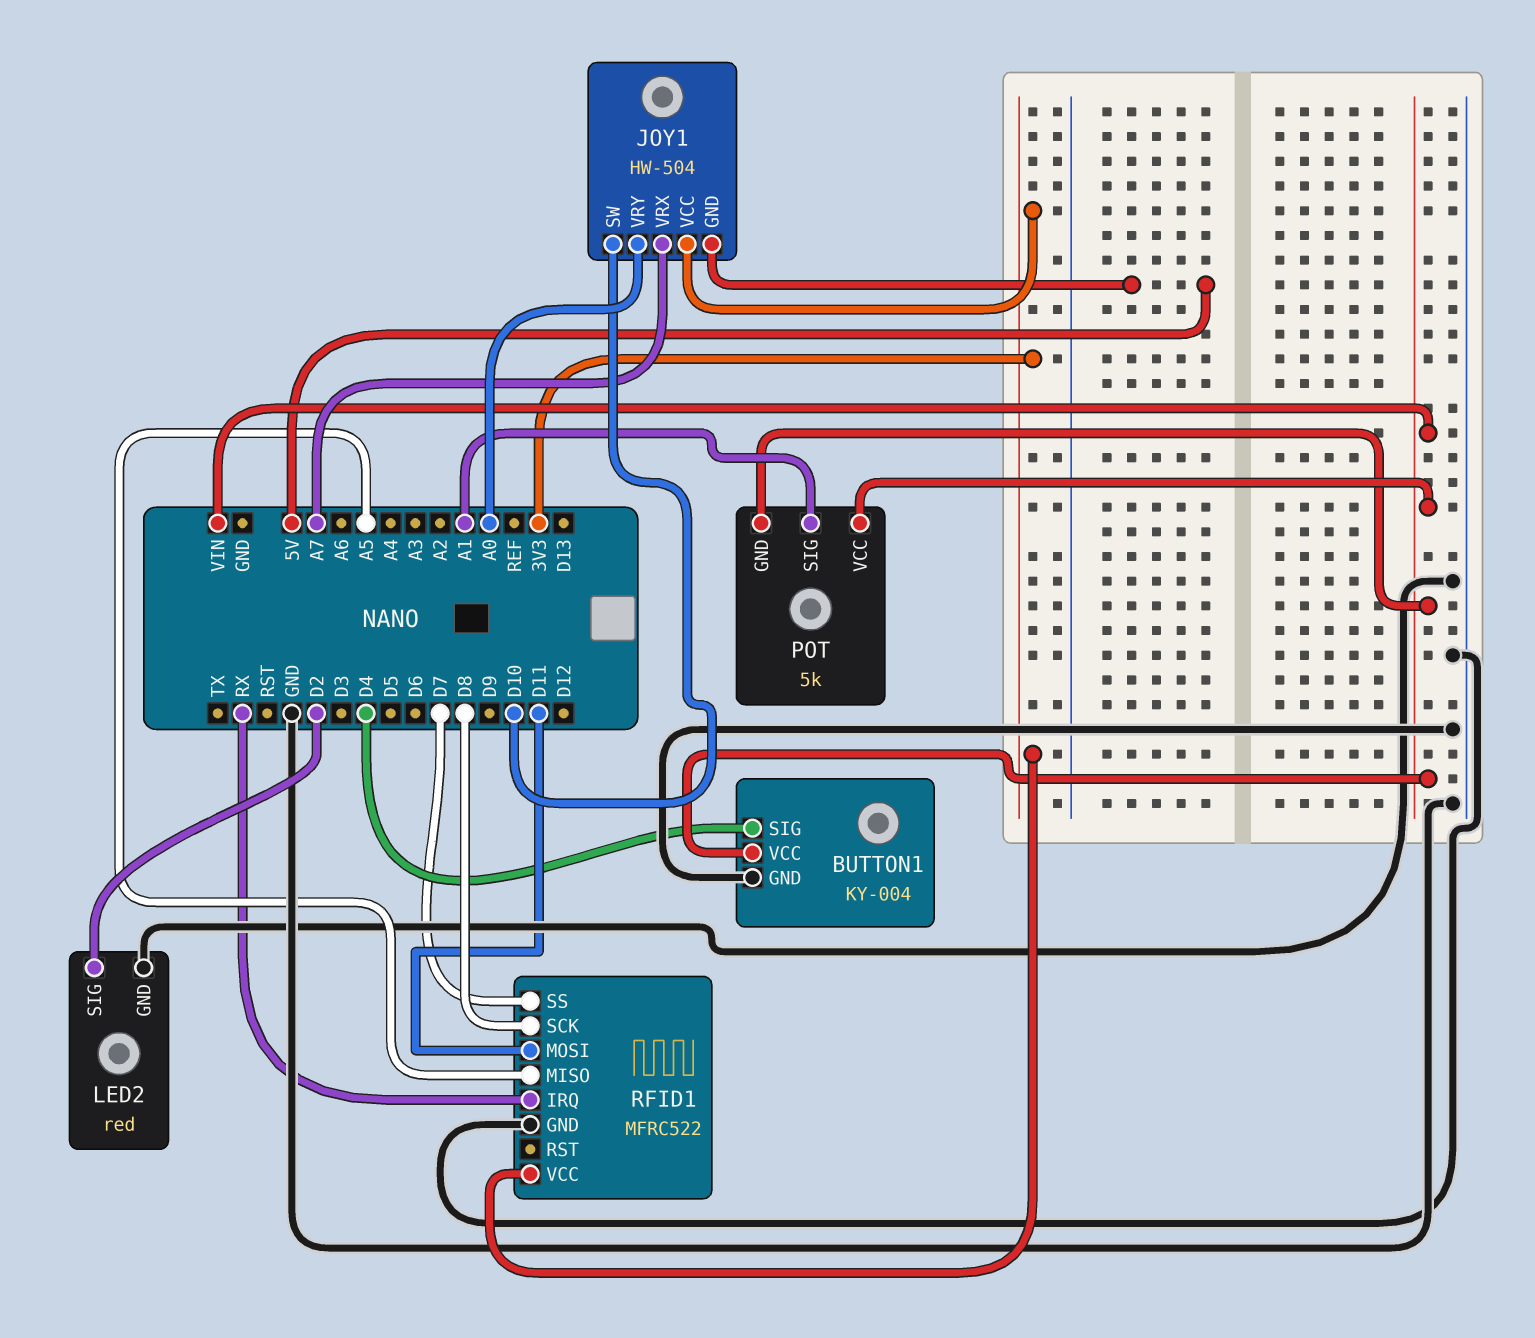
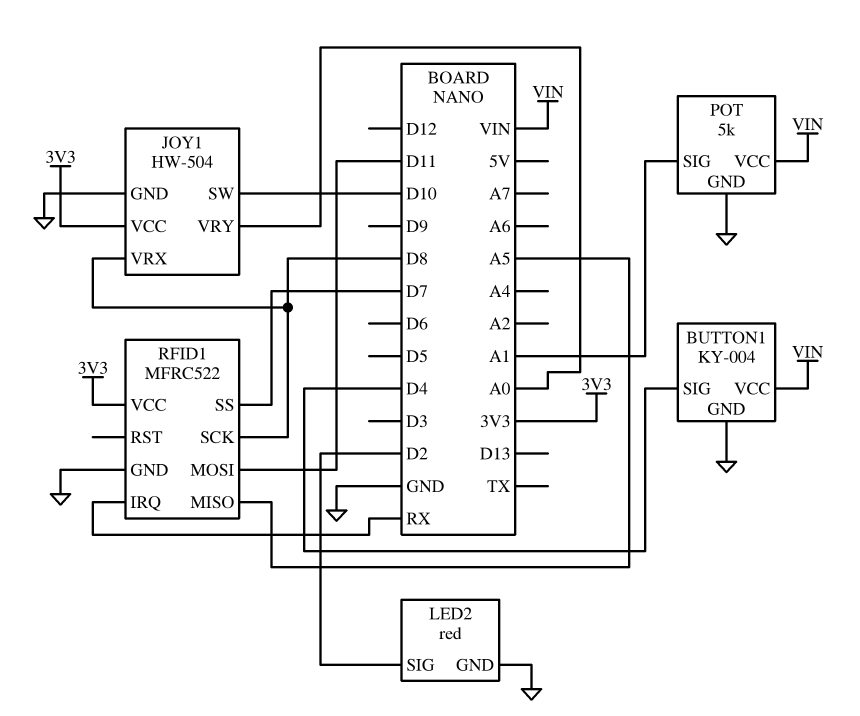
JOY1 pin GND: 5V -> GND
JOY1 pin VRX: A7 -> D8
POT pin GND: VIN -> GND

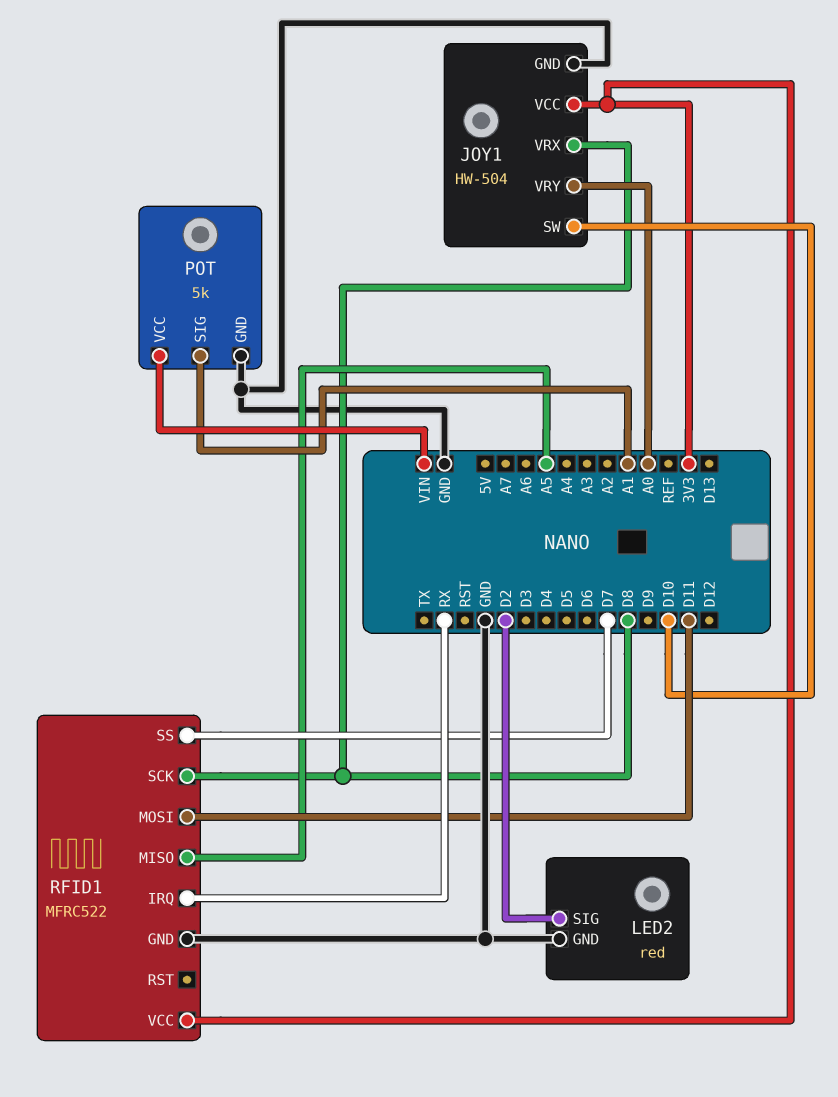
BUTTON1: KY-004 -> none
BUTTON1 pin GND: GND -> none
BUTTON1 pin SIG: D4 -> none
BUTTON1 pin VCC: VIN -> none

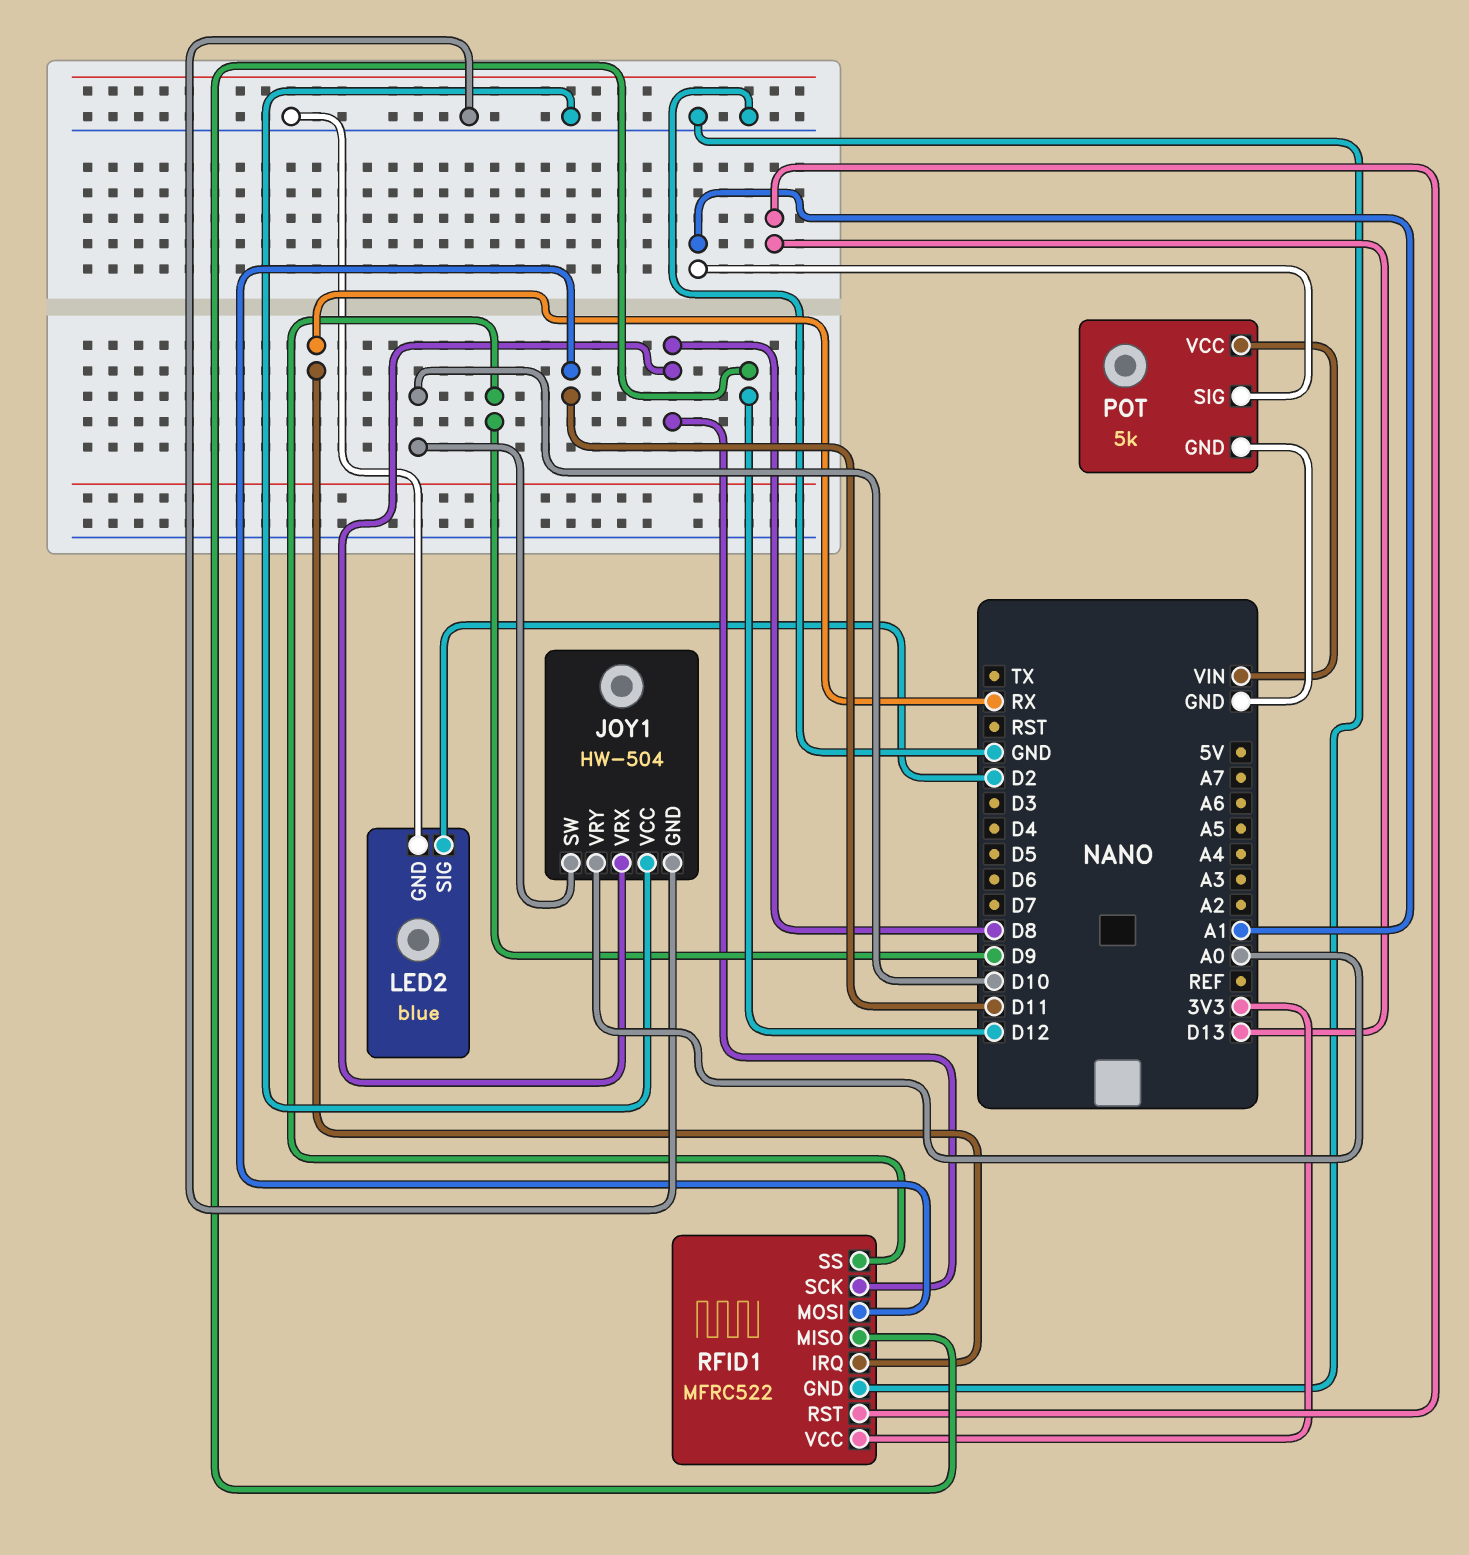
JOY1 pin VCC: 3V3 -> GND
LED2: red -> blue
RFID1 pin MISO: A5 -> D12
RFID1 pin RST: none -> D13
RFID1 pin SS: D7 -> D9

